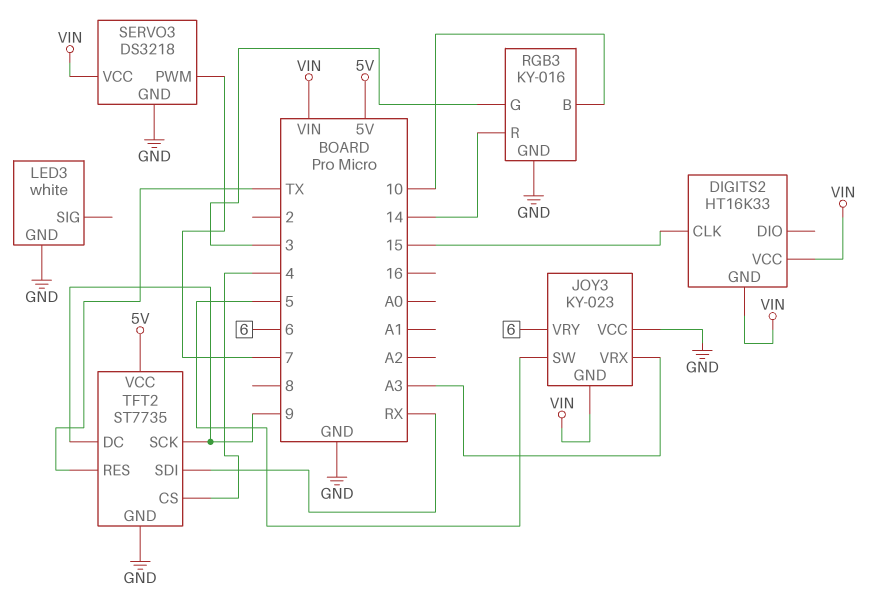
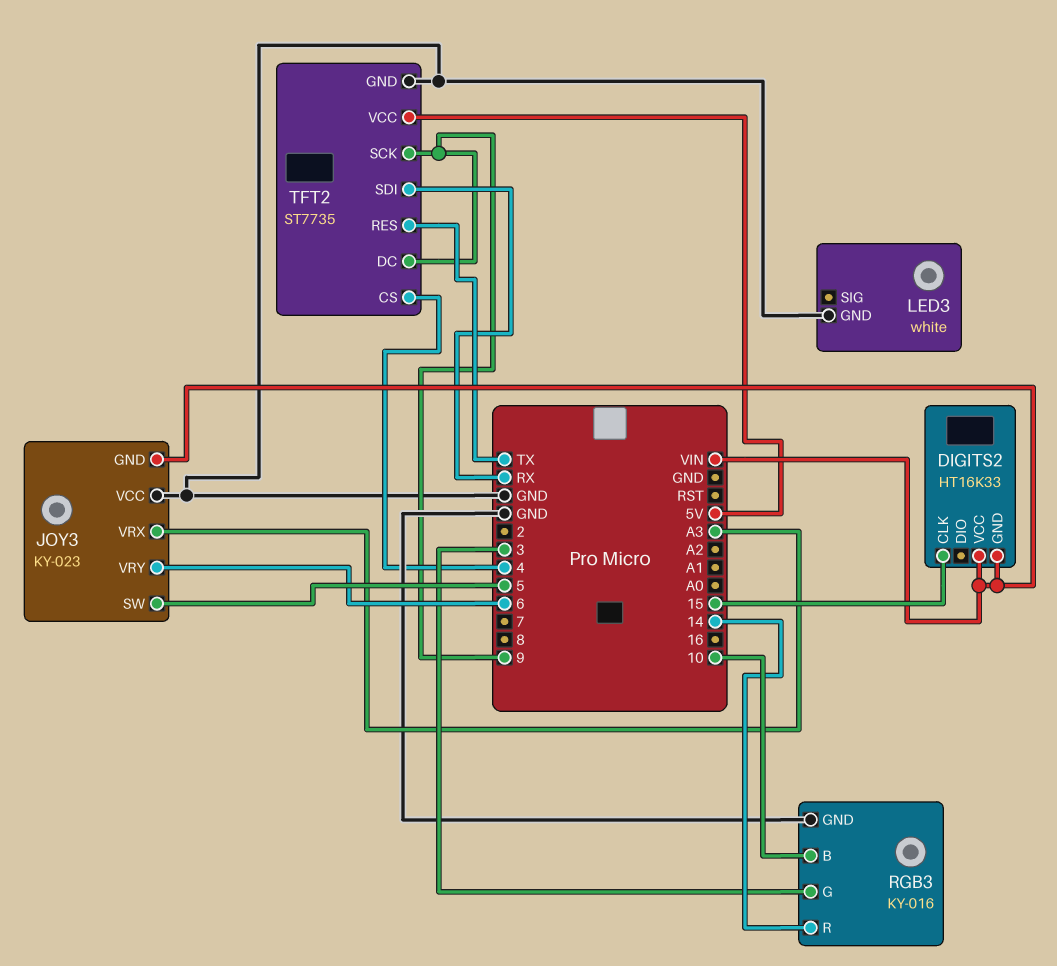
SERVO3: DS3218 -> none
SERVO3 pin GND: GND -> none
SERVO3 pin PWM: 7 -> none
SERVO3 pin VCC: VIN -> none

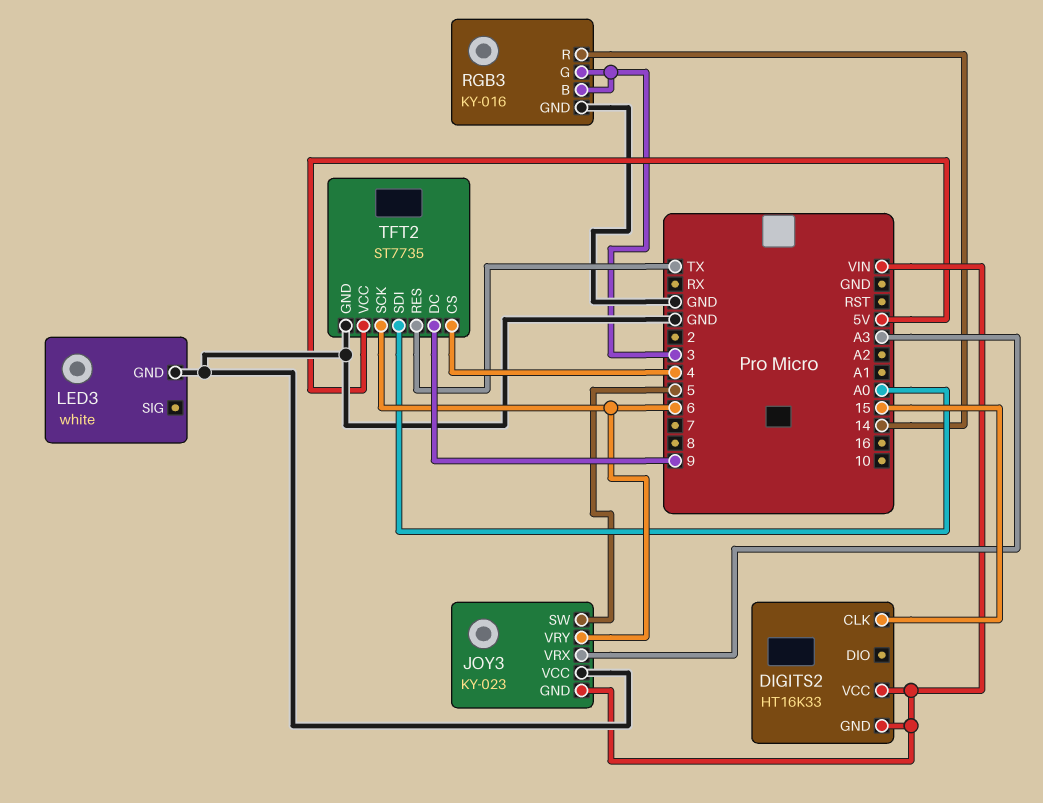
RGB3 pin B: 10 -> 3
TFT2 pin SCK: 9 -> 6
TFT2 pin SDI: RX -> A0

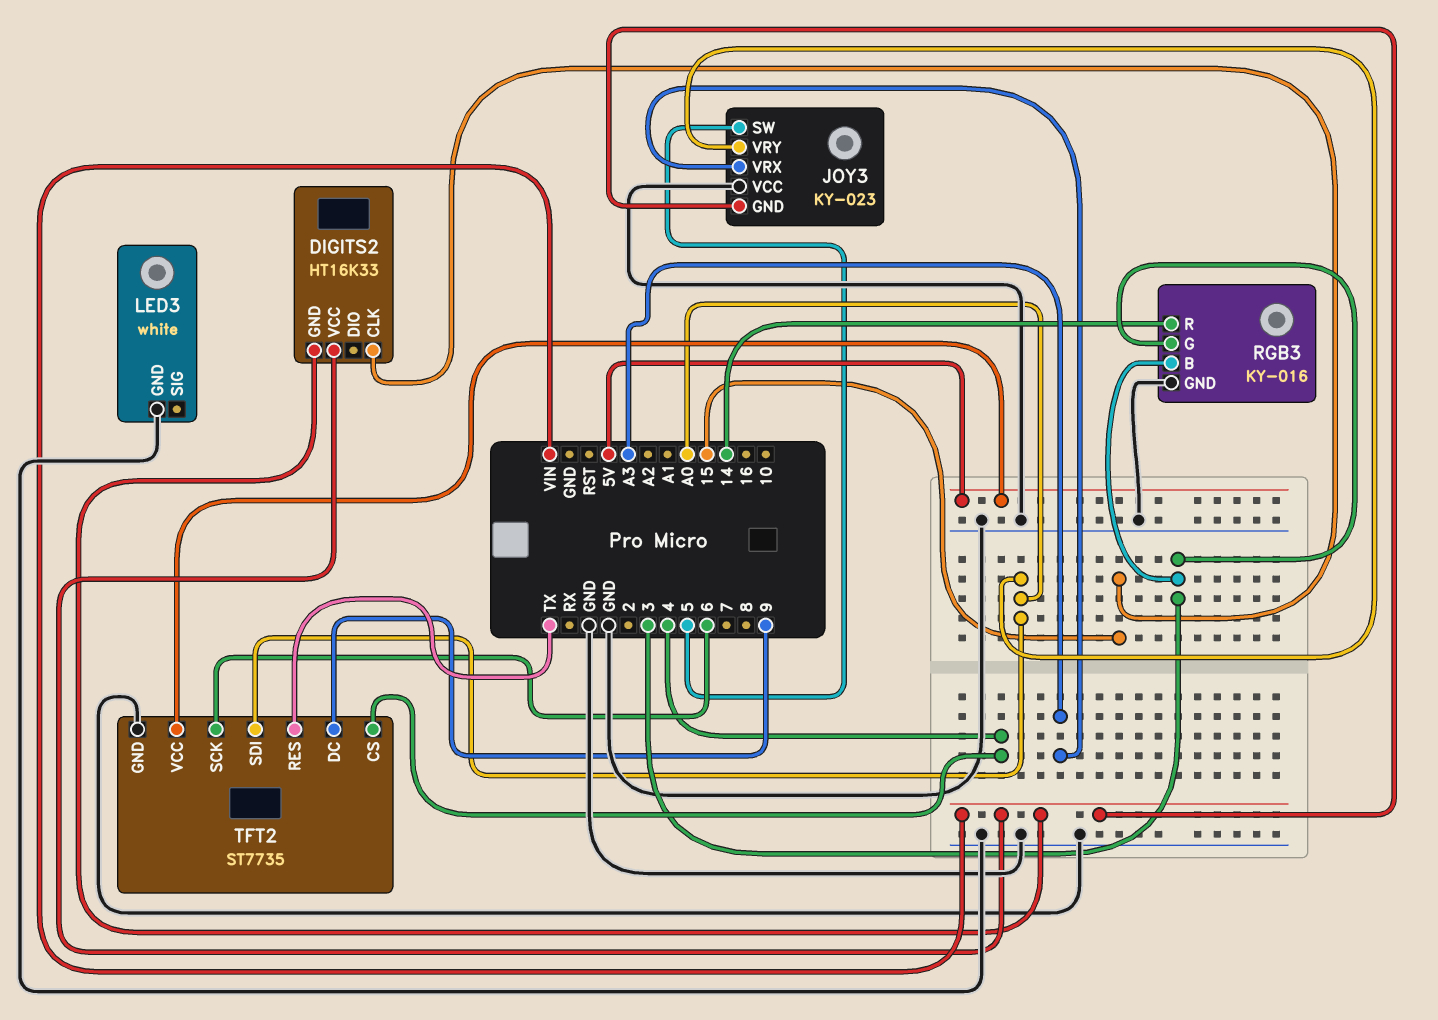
JOY3 pin VRY: 6 -> A0

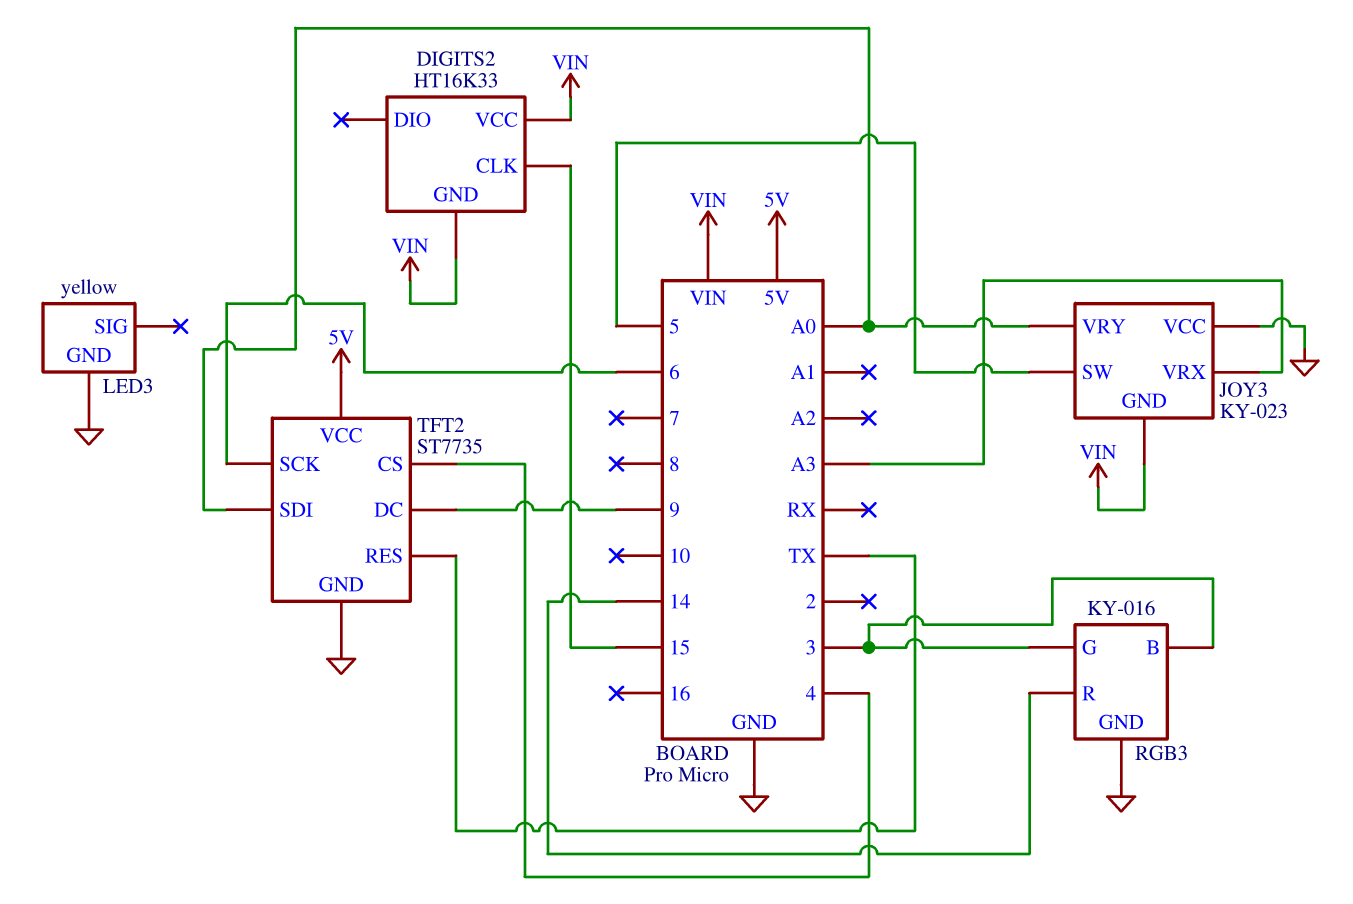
LED3: white -> yellow

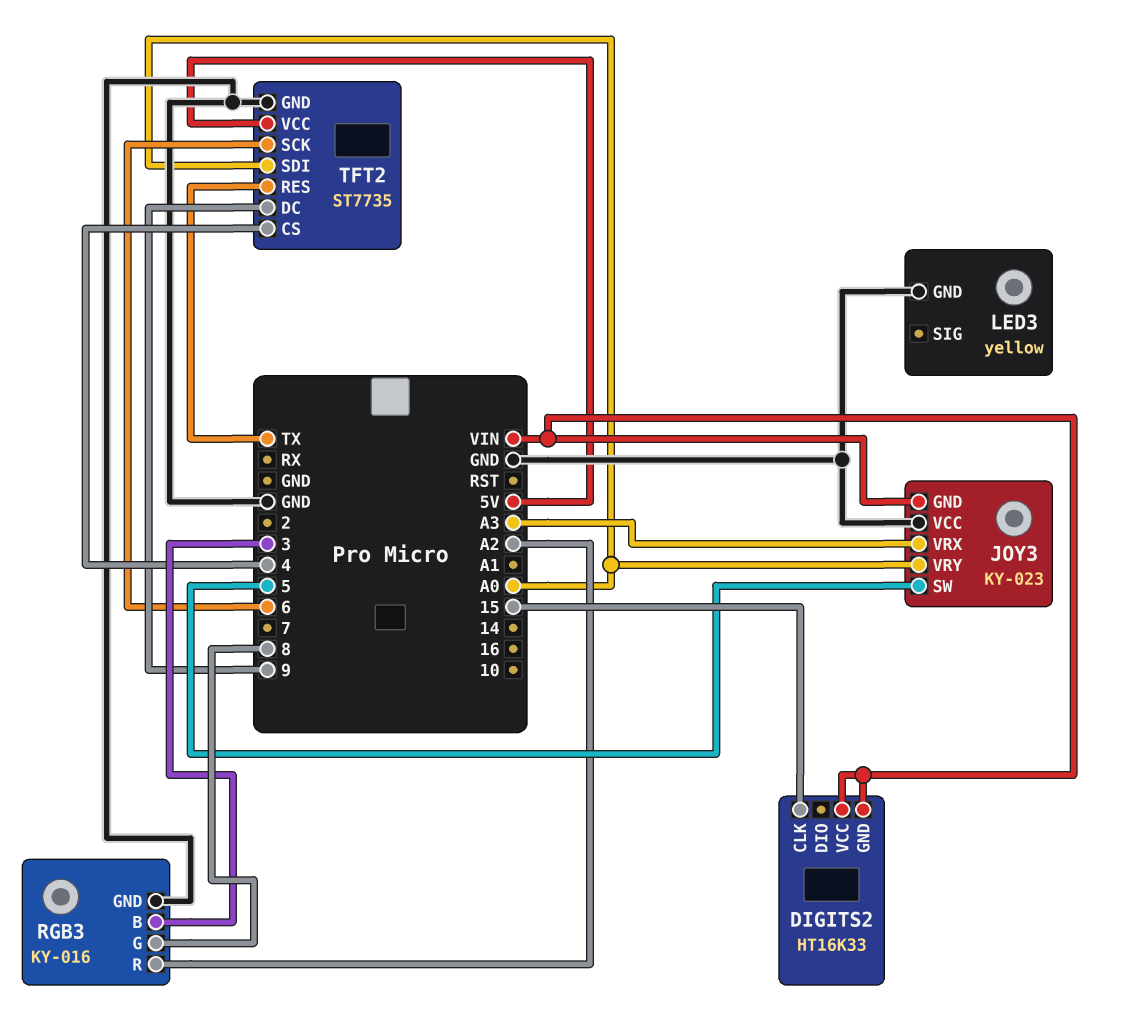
RGB3 pin G: 3 -> 8
RGB3 pin R: 14 -> A2

